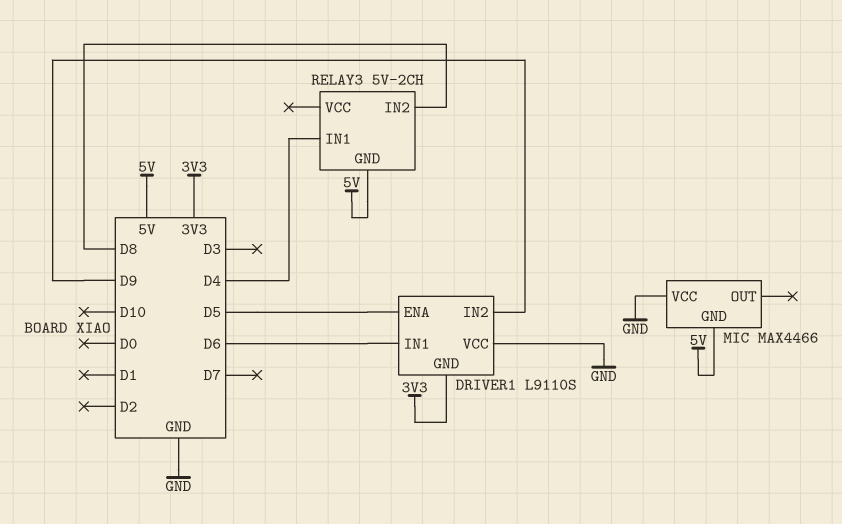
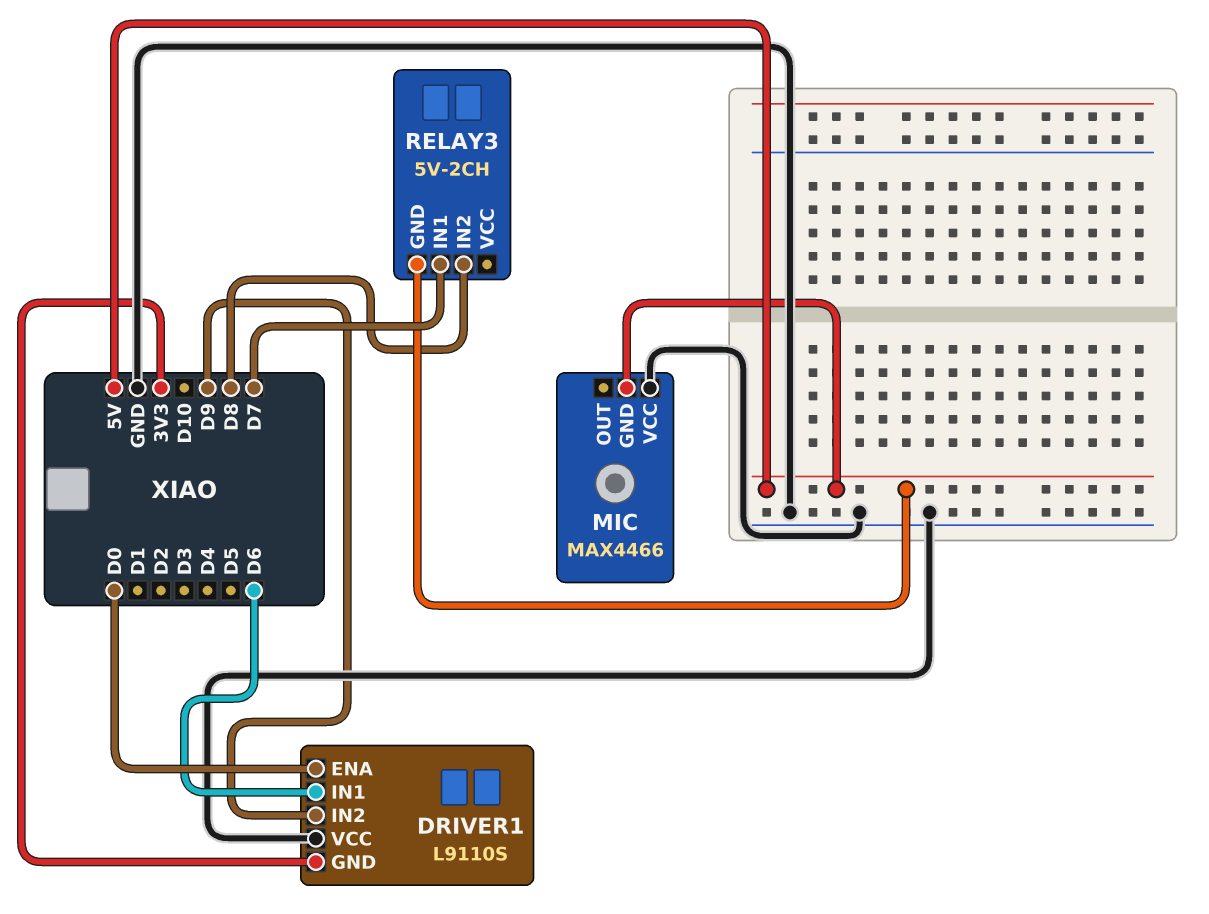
DRIVER1 pin ENA: D5 -> D0
RELAY3 pin IN1: D4 -> D7

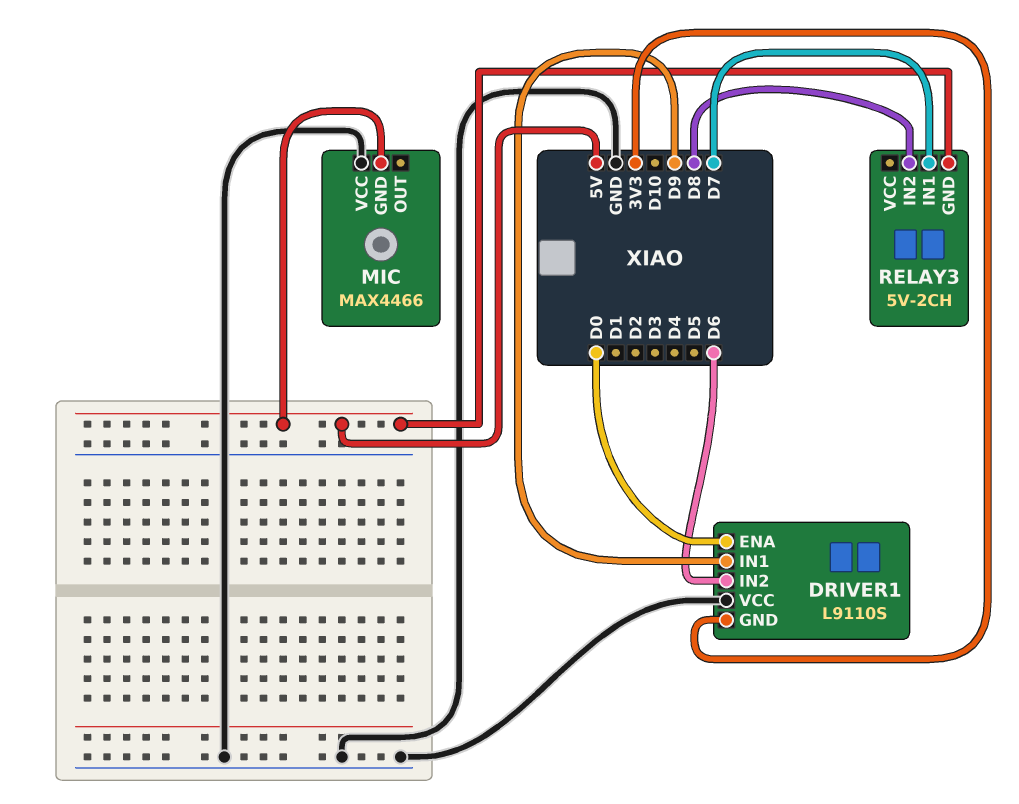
DRIVER1 pin IN1: D6 -> D9
DRIVER1 pin IN2: D9 -> D6

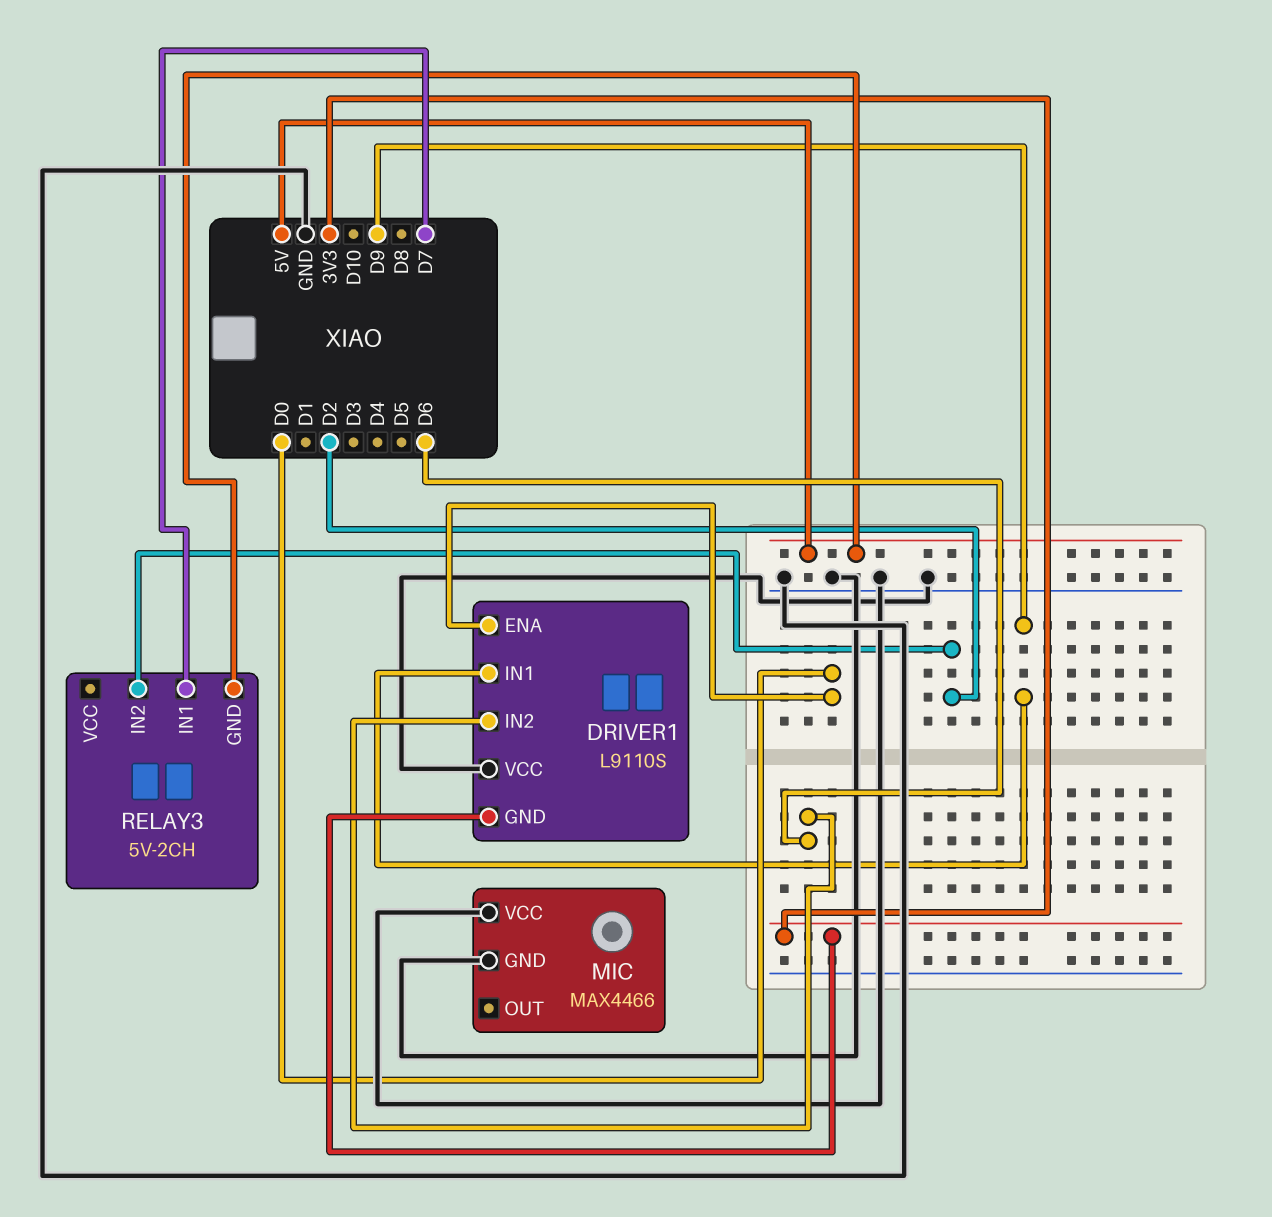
MIC pin GND: 5V -> GND
RELAY3 pin IN2: D8 -> D2

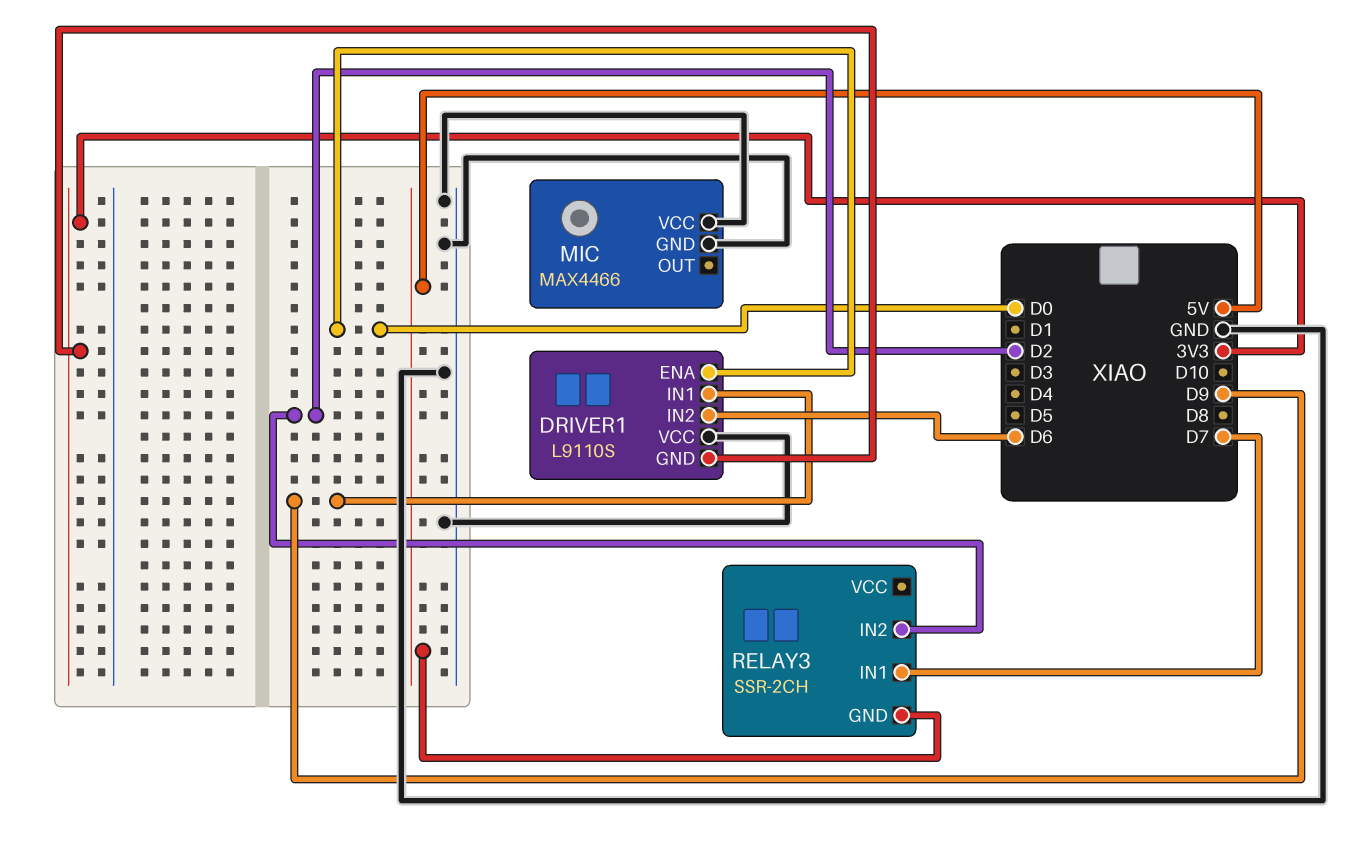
RELAY3: 5V-2CH -> SSR-2CH

